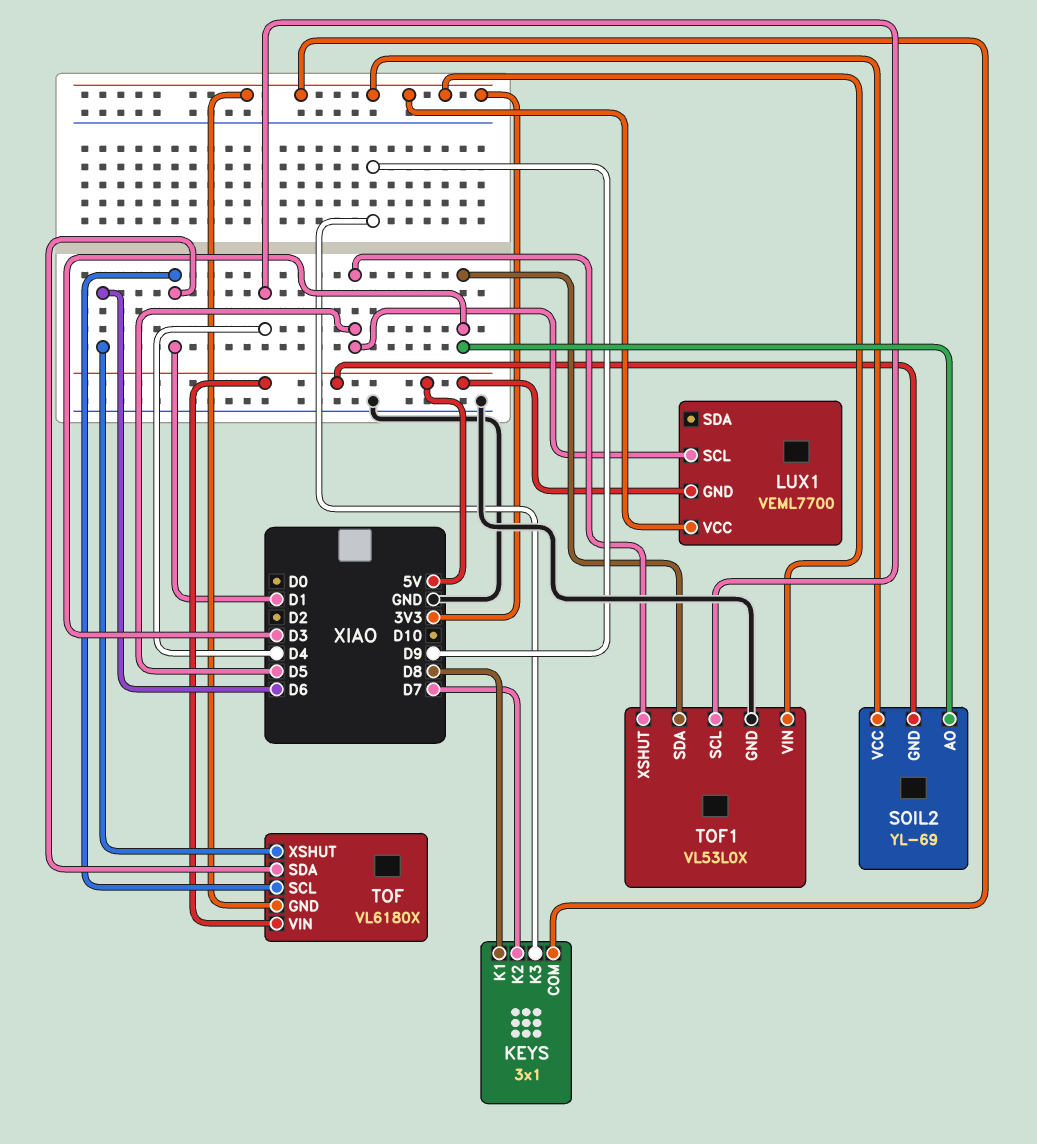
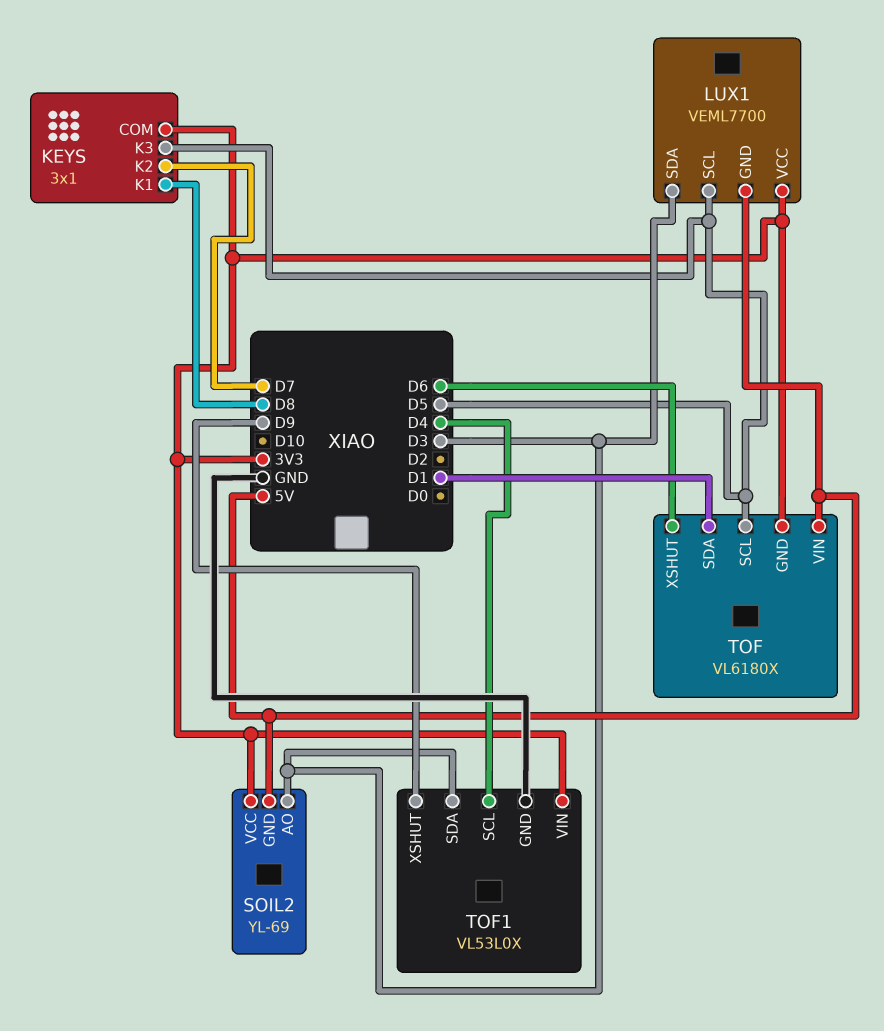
KEYS pin K3: D9 -> D5
LUX1 pin SDA: none -> D3
TOF pin SCL: D1 -> D5
TOF1 pin XSHUT: D5 -> D9

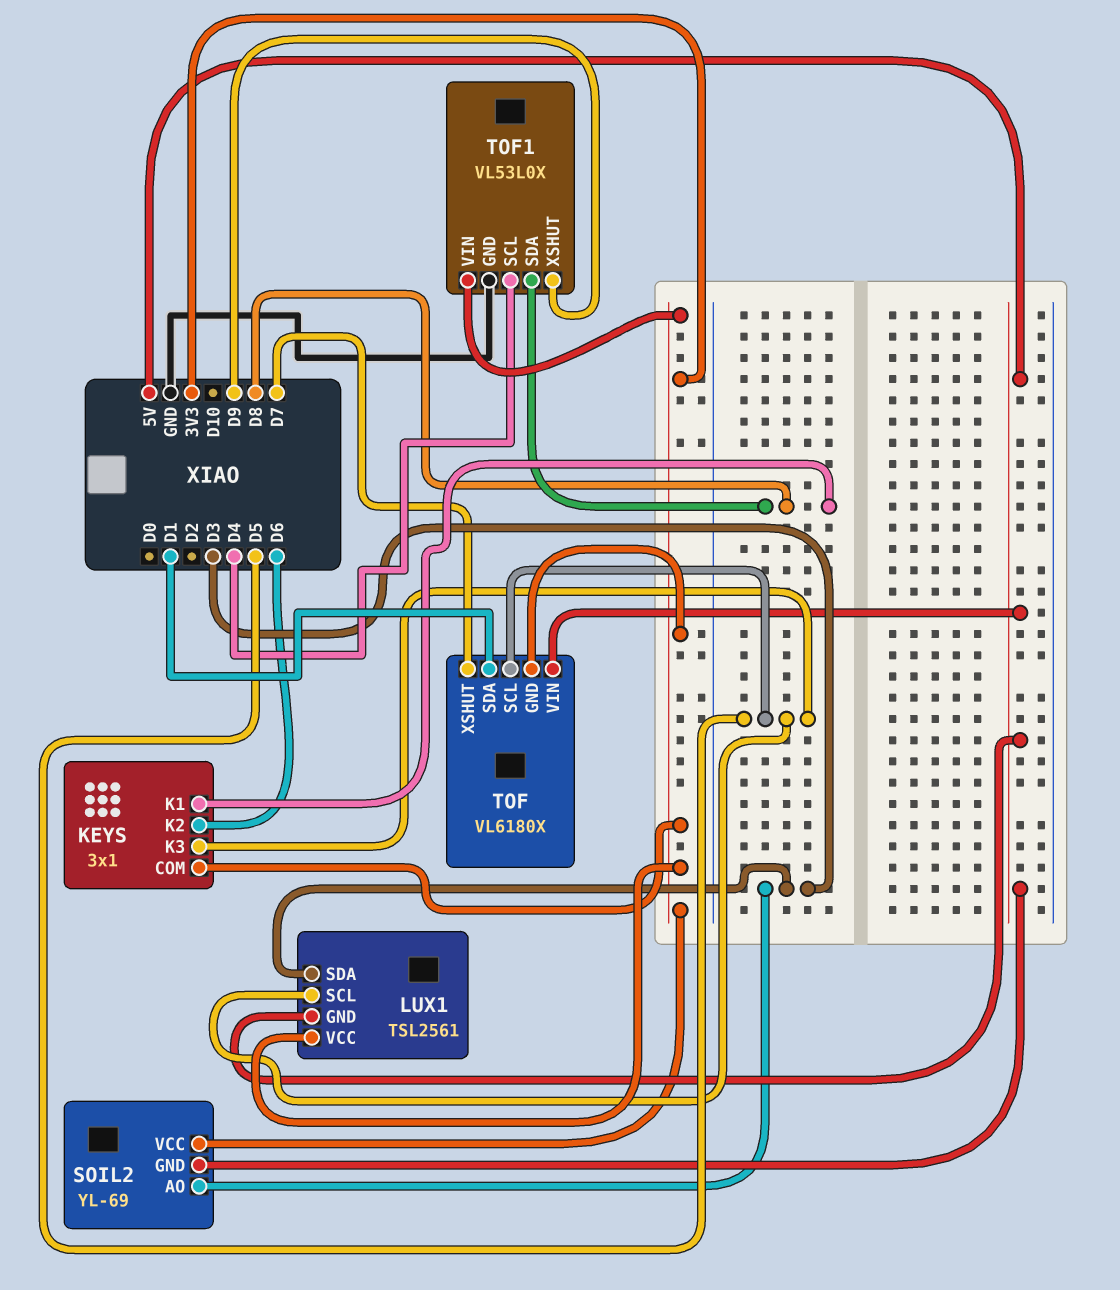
KEYS pin K2: D7 -> D6
LUX1: VEML7700 -> TSL2561
TOF pin XSHUT: D6 -> D7
TOF1 pin SDA: D3 -> D8

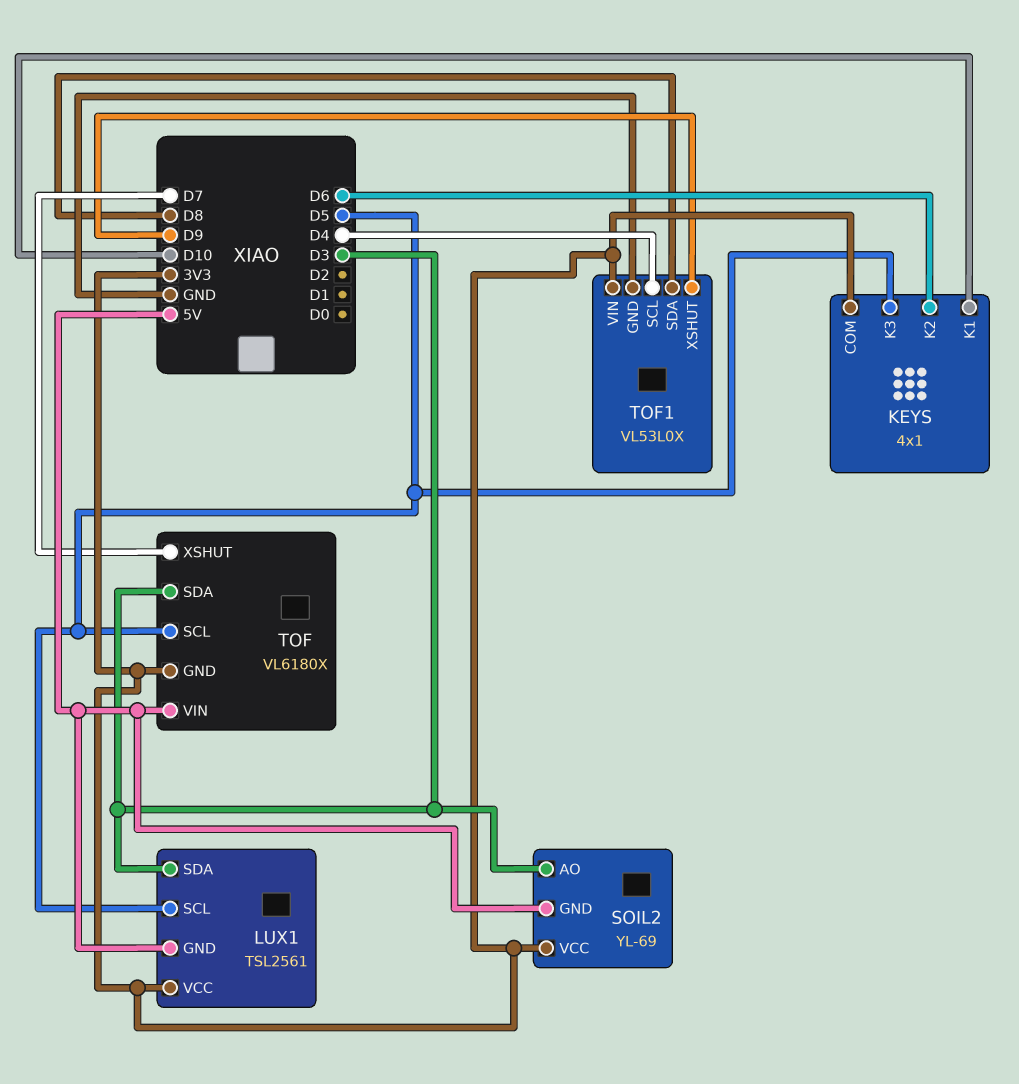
KEYS: 3x1 -> 4x1
KEYS pin K1: D8 -> D10
TOF pin SDA: D1 -> D3

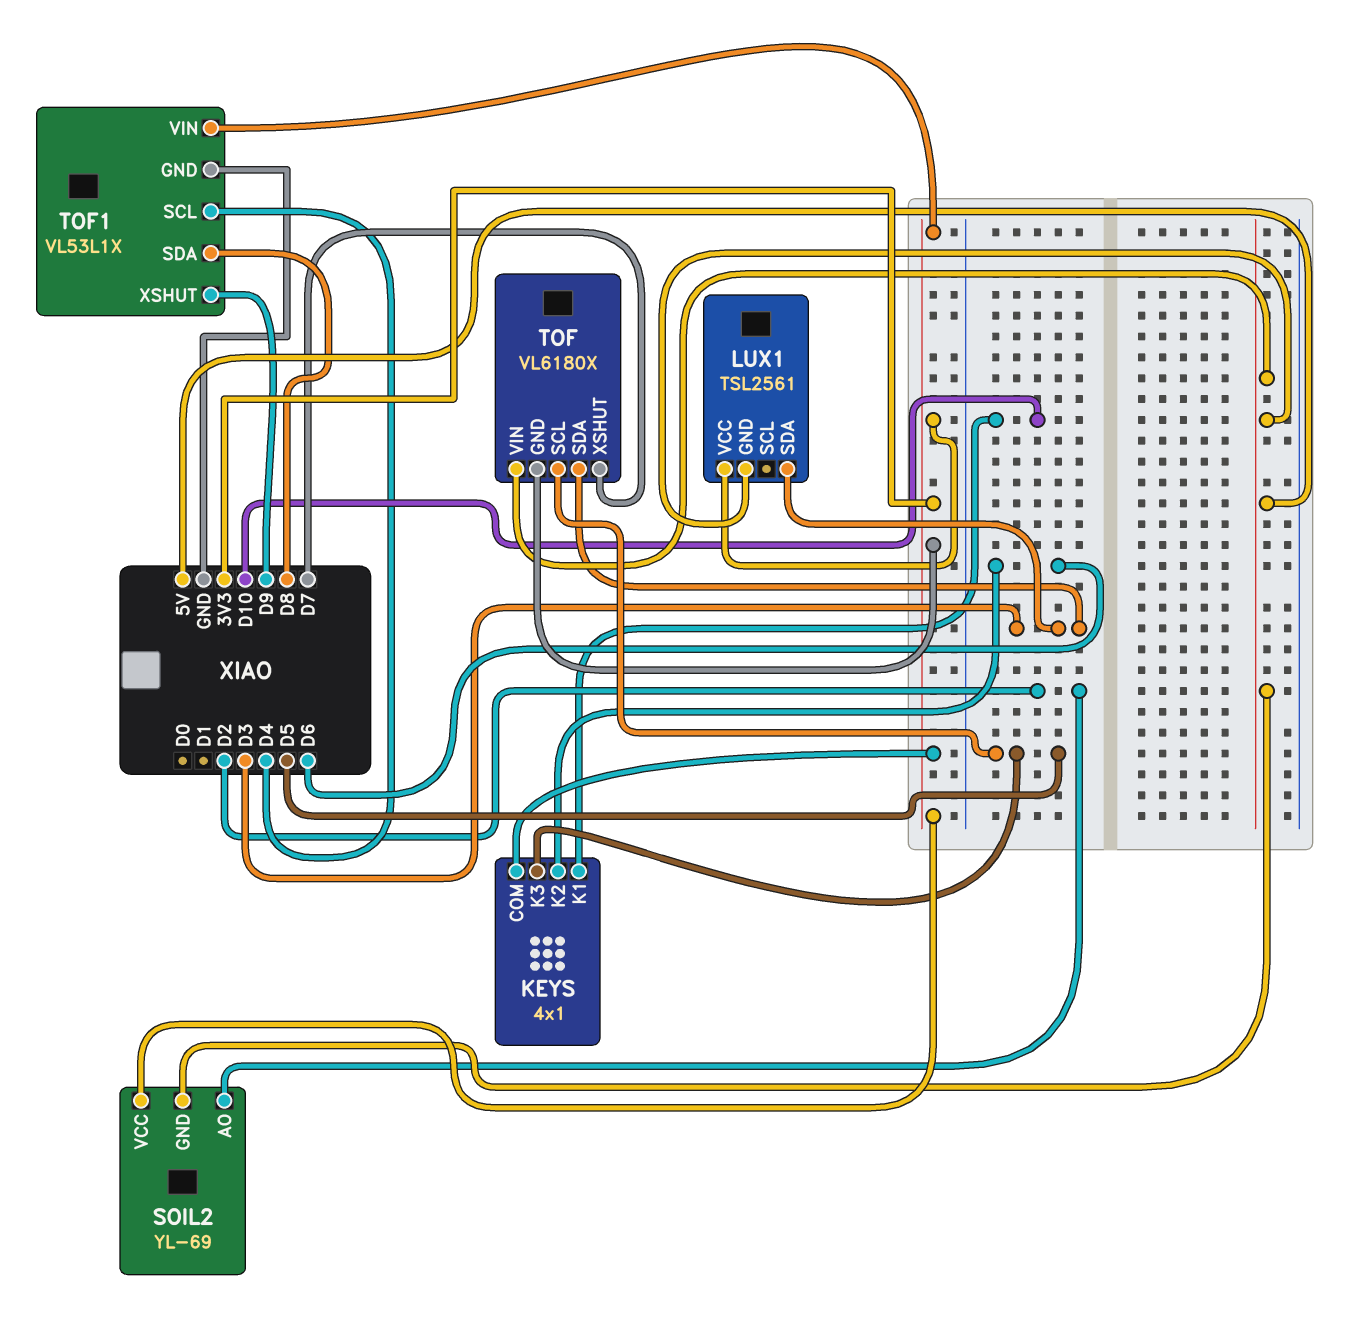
LUX1 pin SCL: D5 -> none
SOIL2 pin AO: D3 -> D2
TOF1: VL53L0X -> VL53L1X

